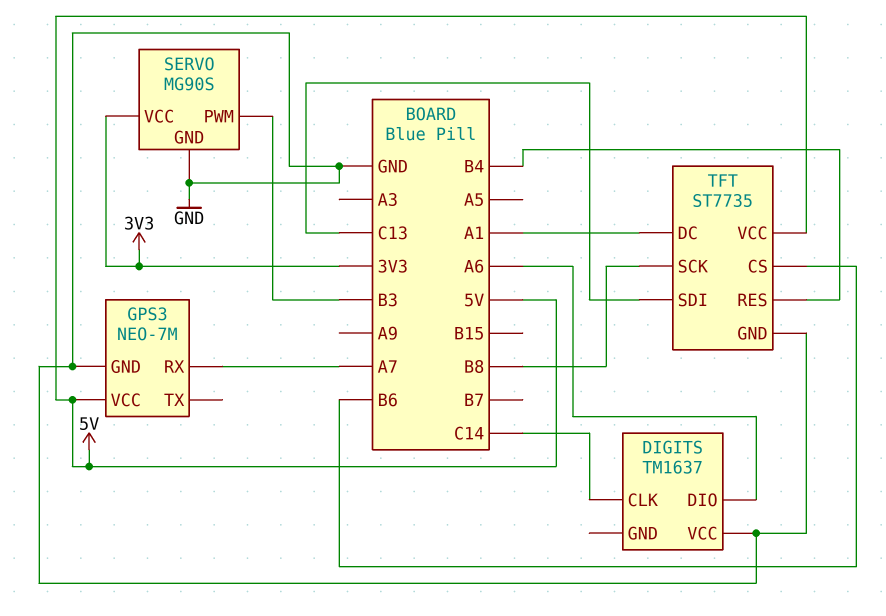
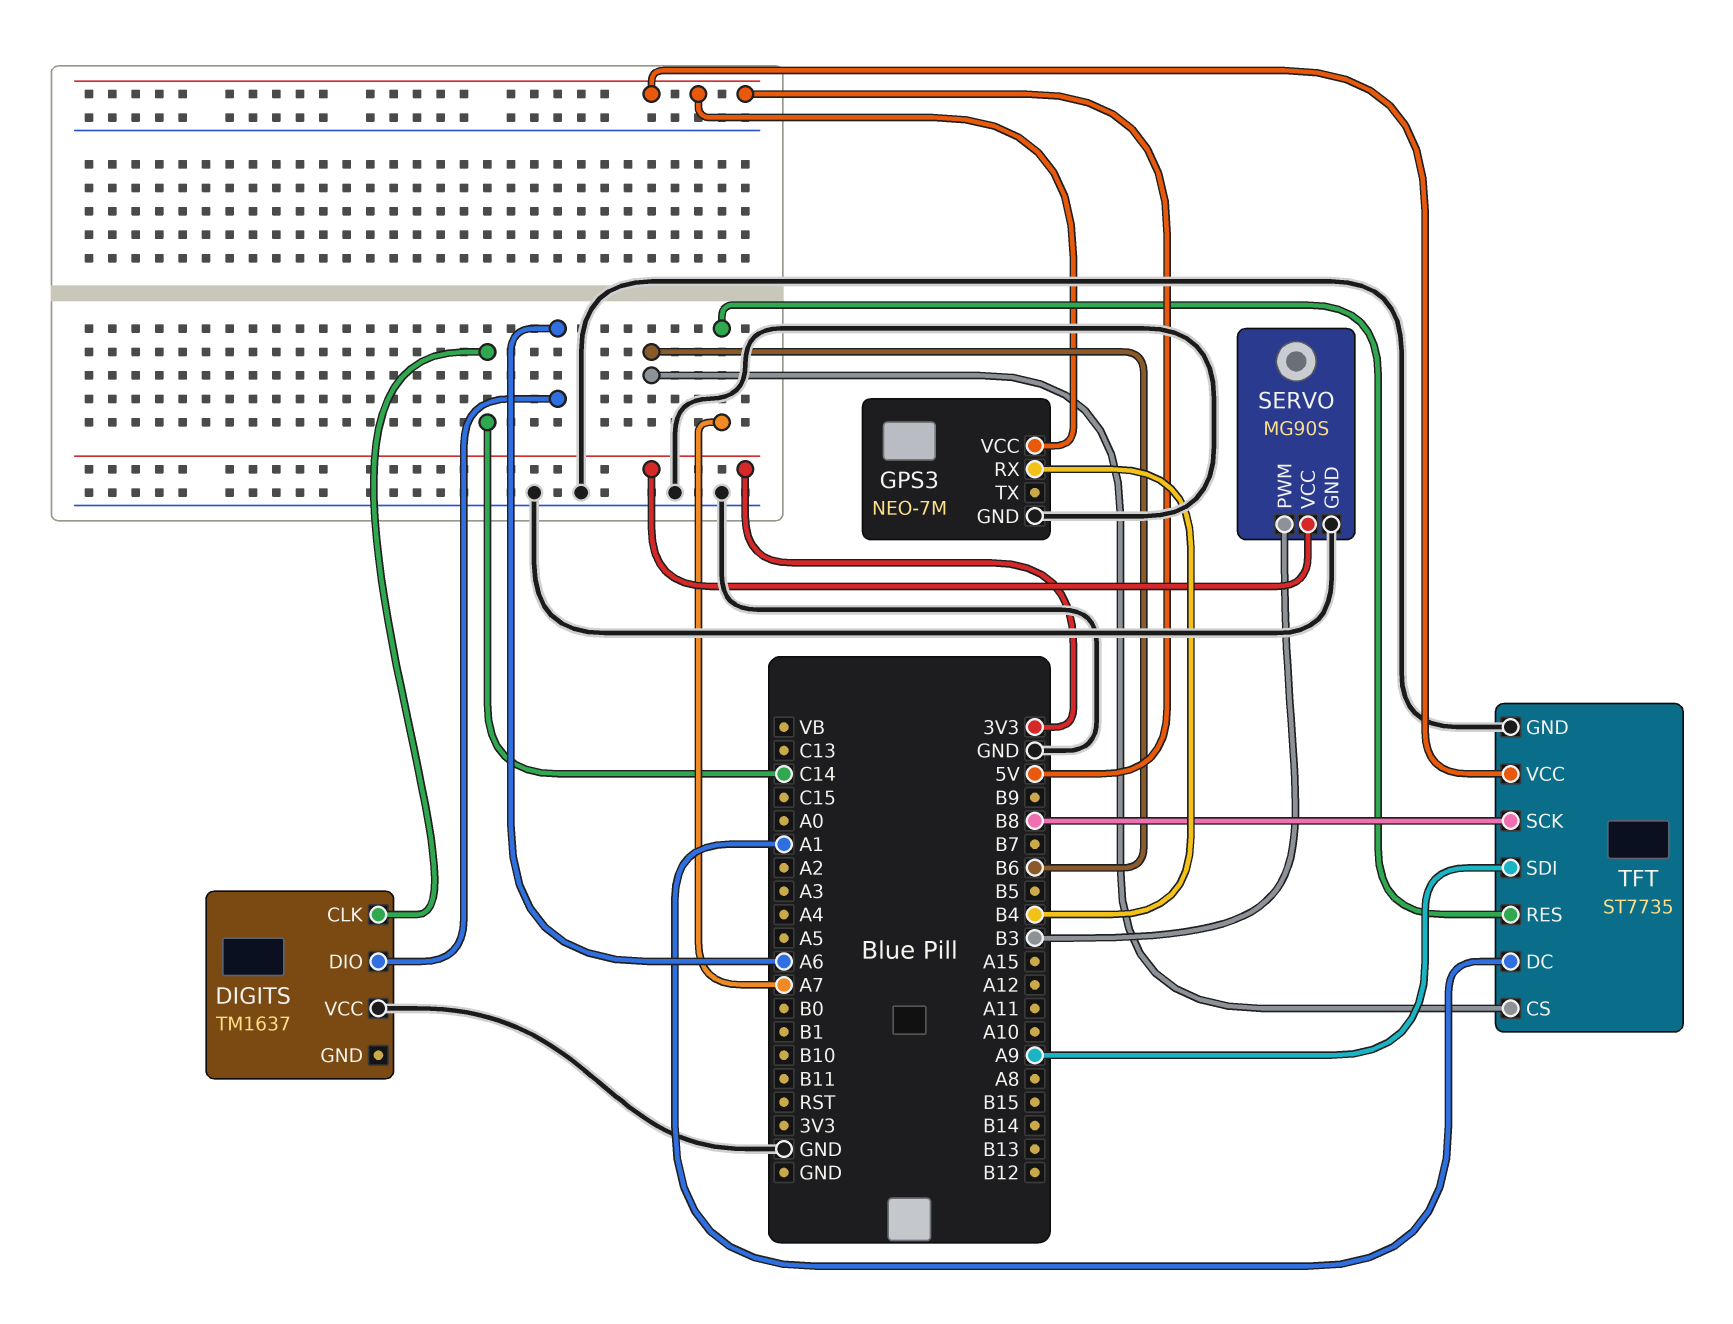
GPS3 pin RX: A7 -> B4
TFT pin RES: B4 -> A7
TFT pin SDI: C13 -> A9

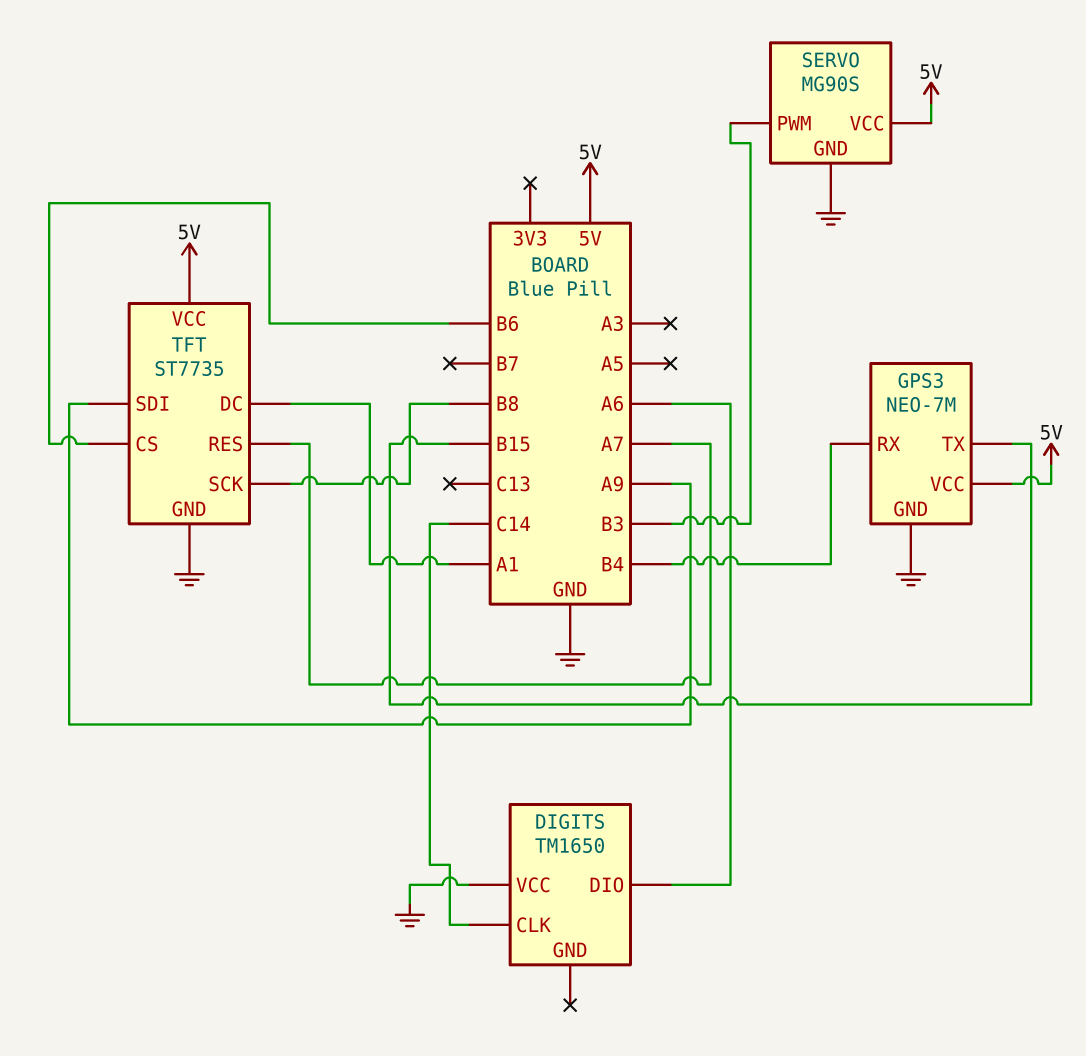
DIGITS: TM1637 -> TM1650
GPS3 pin TX: none -> B15
SERVO pin VCC: 3V3 -> 5V

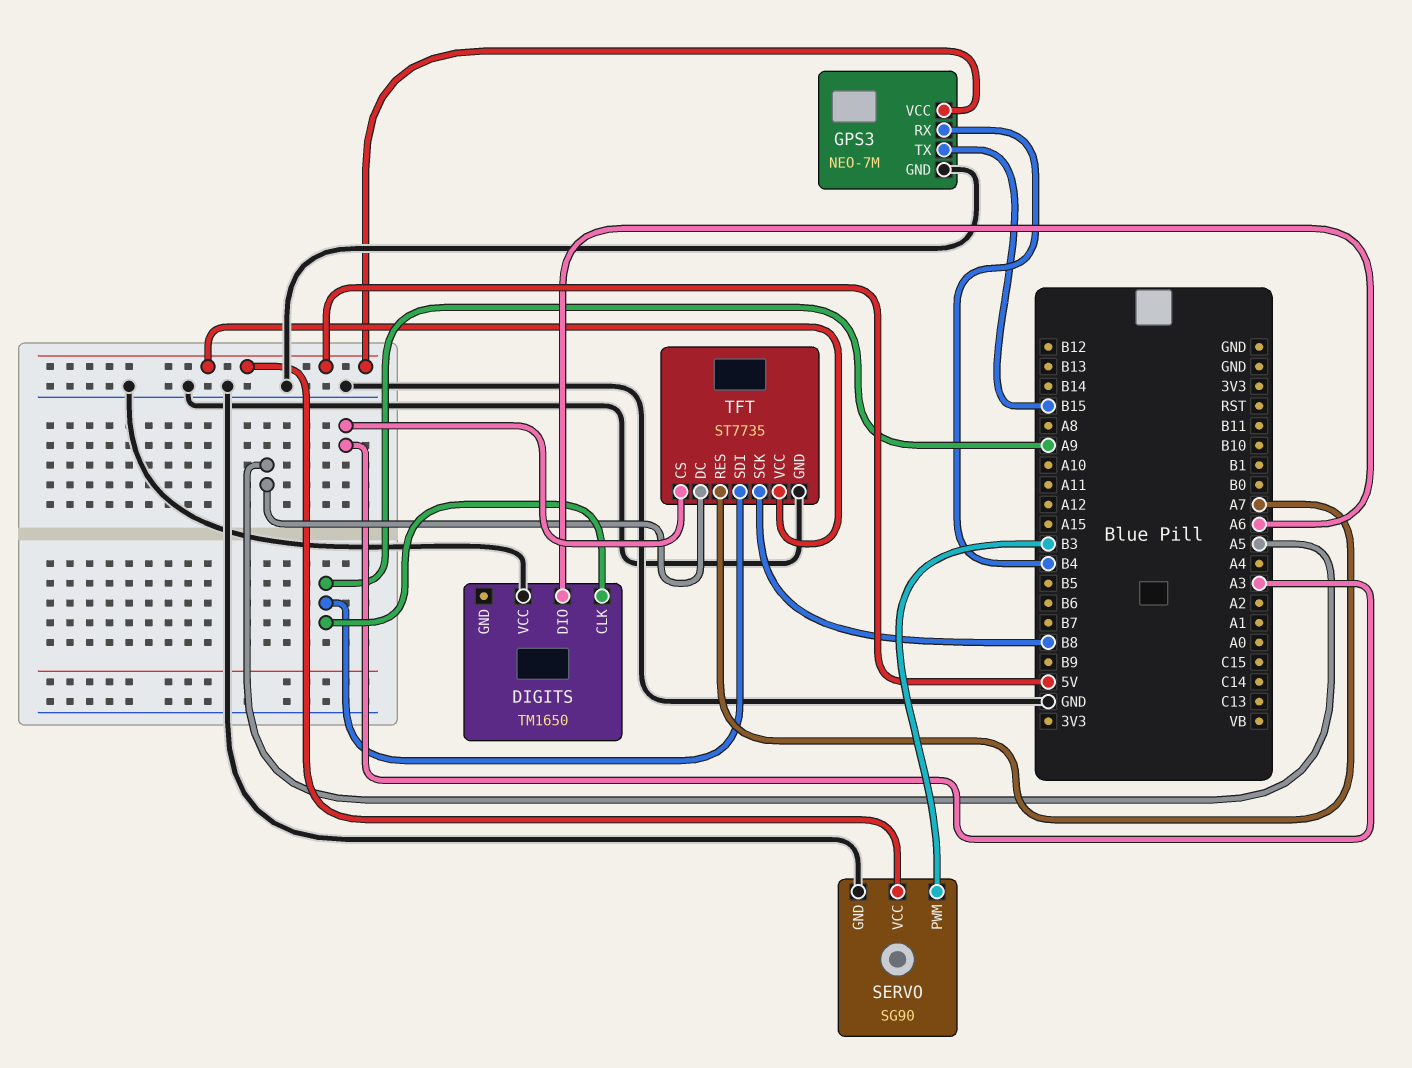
DIGITS pin CLK: C14 -> A9
SERVO: MG90S -> SG90
TFT pin CS: B6 -> A3
TFT pin DC: A1 -> A5

